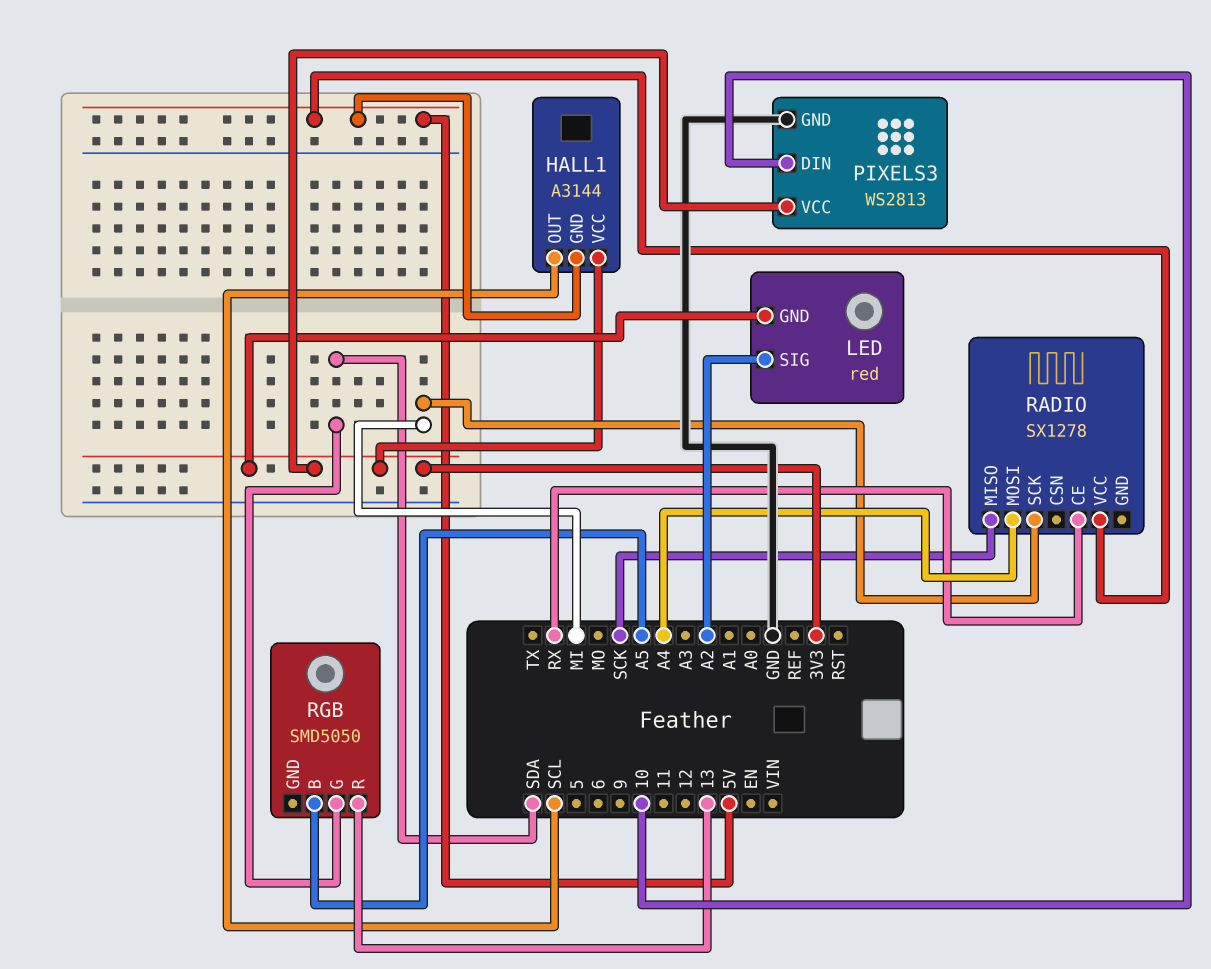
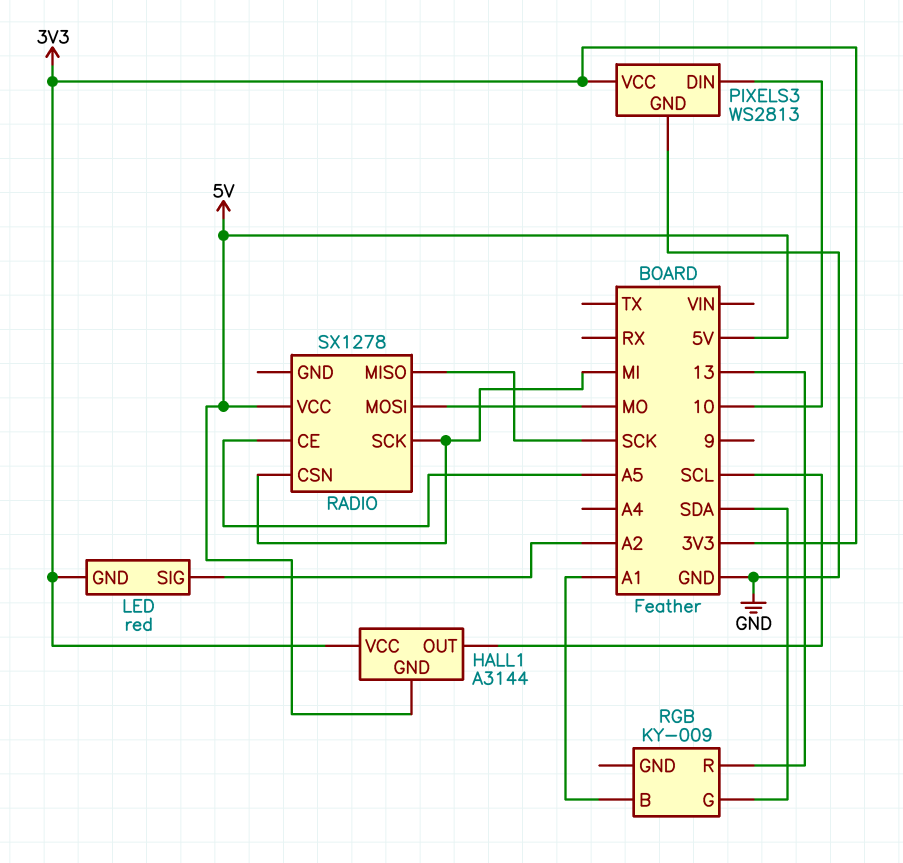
RADIO pin CE: RX -> A5
RADIO pin CSN: none -> MI
RADIO pin MOSI: A4 -> MO
RGB: SMD5050 -> KY-009
RGB pin B: A5 -> A1

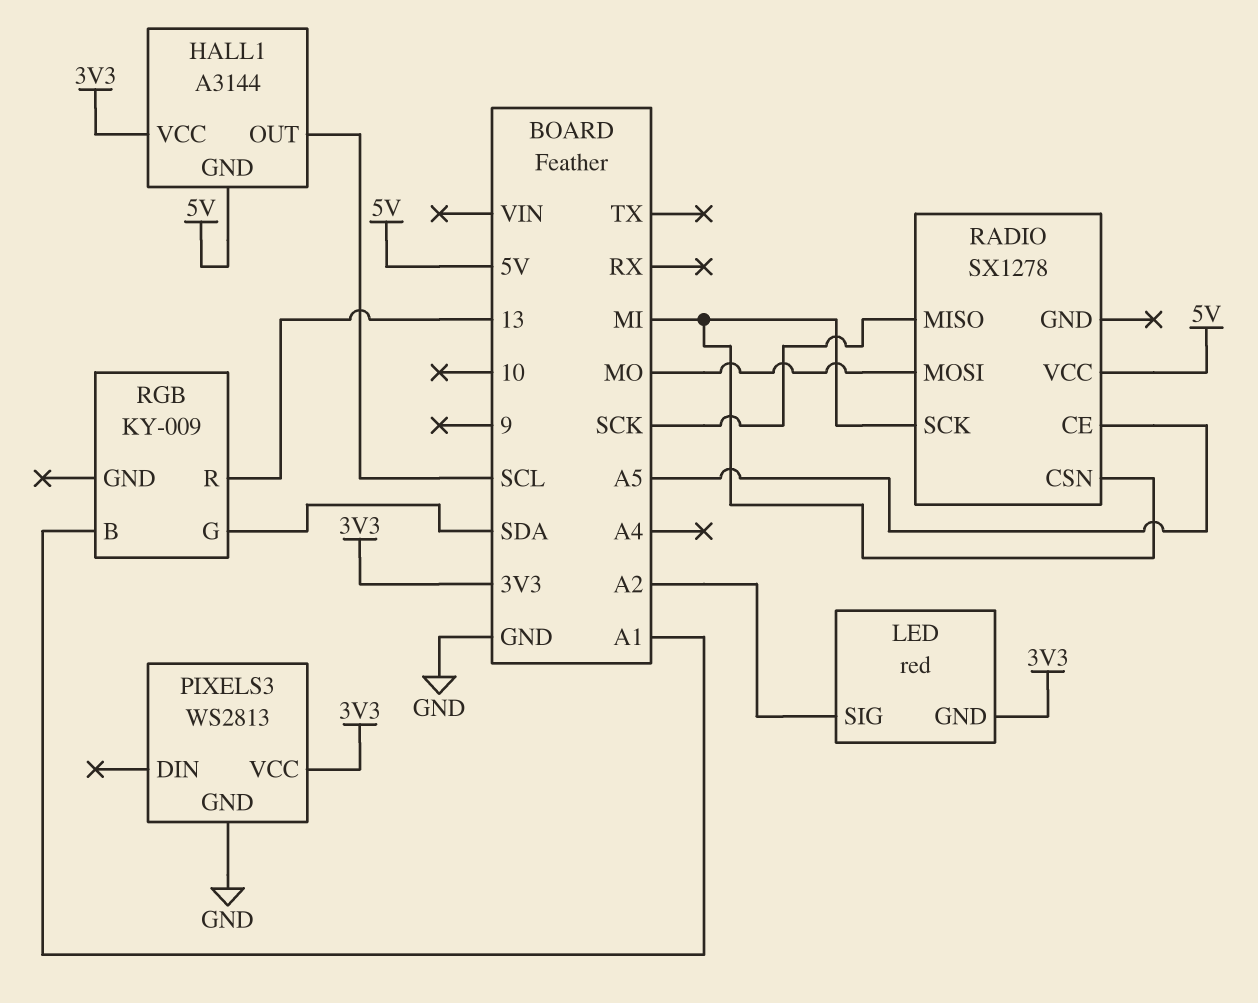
PIXELS3 pin DIN: 10 -> none

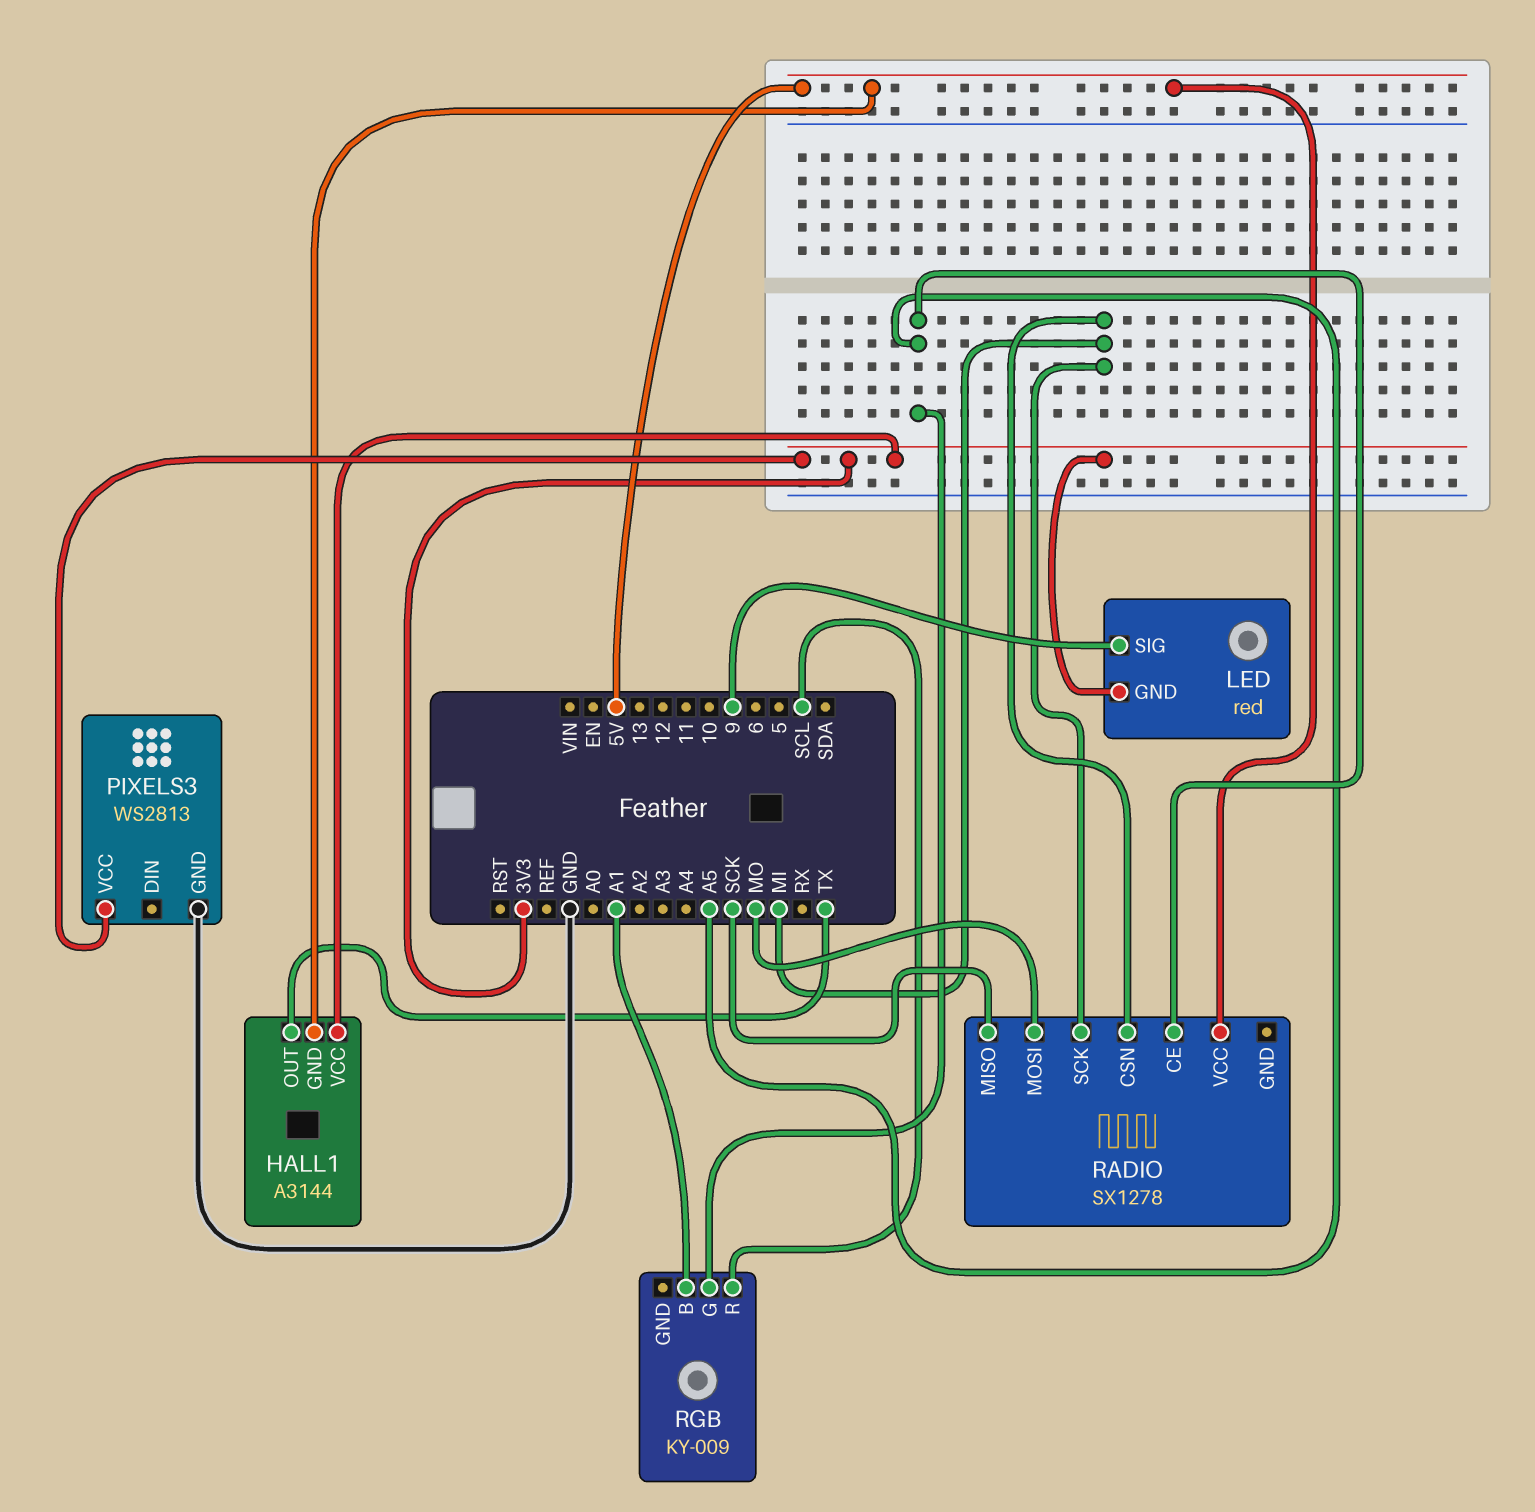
HALL1 pin OUT: SCL -> TX
LED pin SIG: A2 -> 9
RGB pin G: SDA -> A5
RGB pin R: 13 -> SCL

